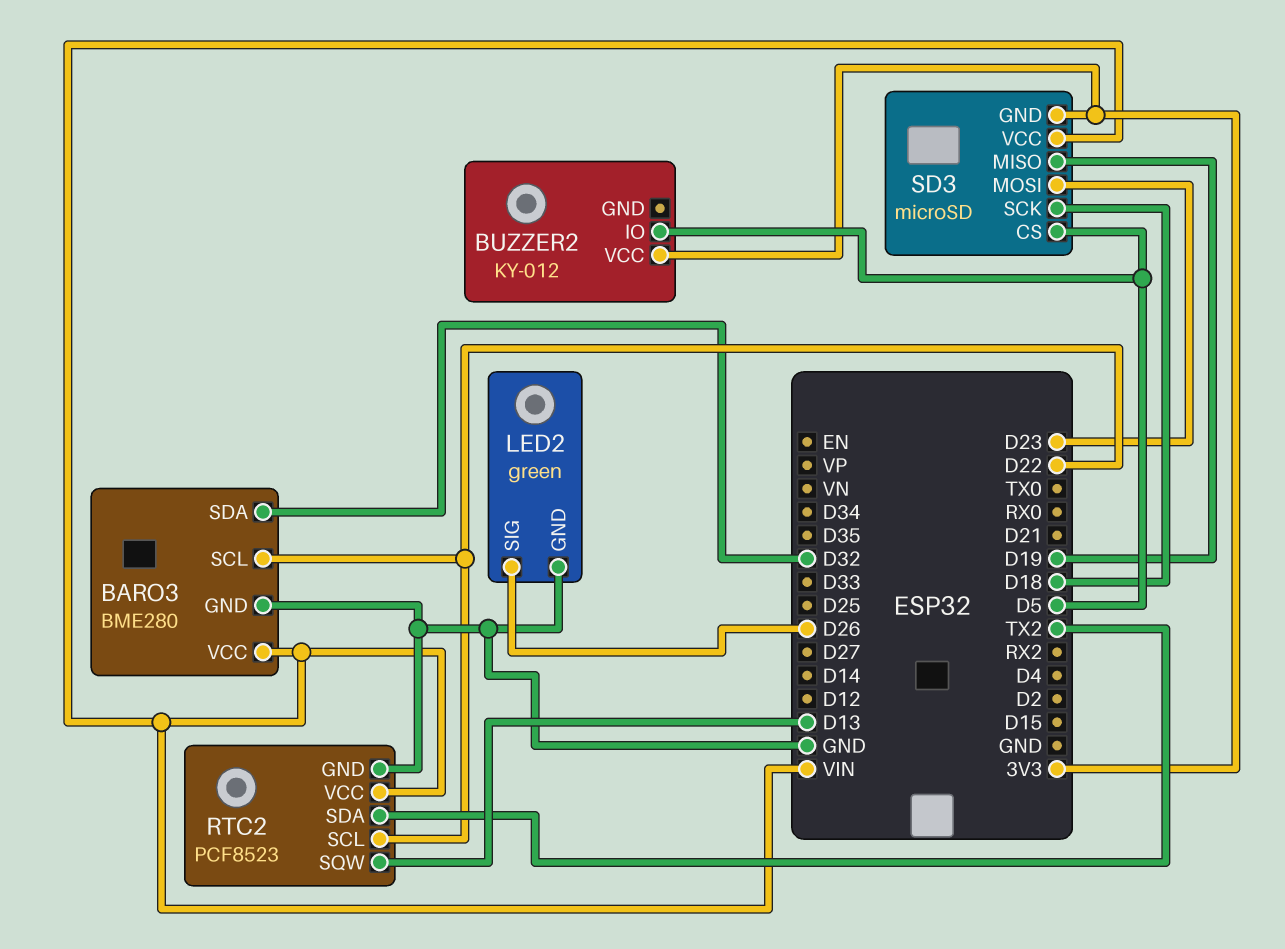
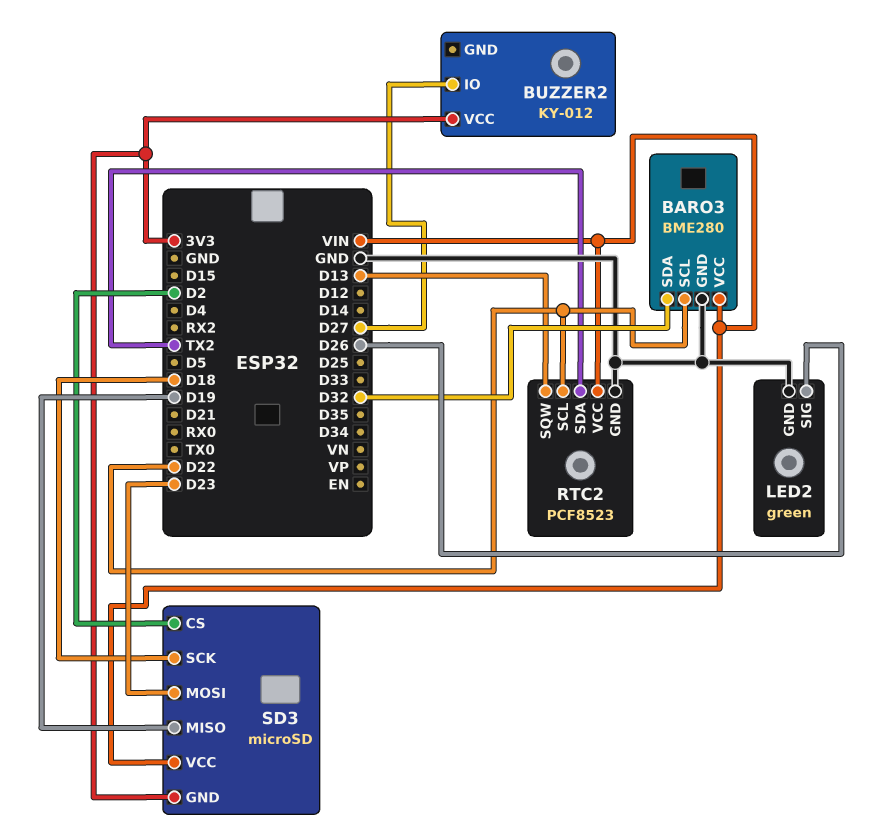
BUZZER2 pin IO: D5 -> D27
SD3 pin CS: D5 -> D2

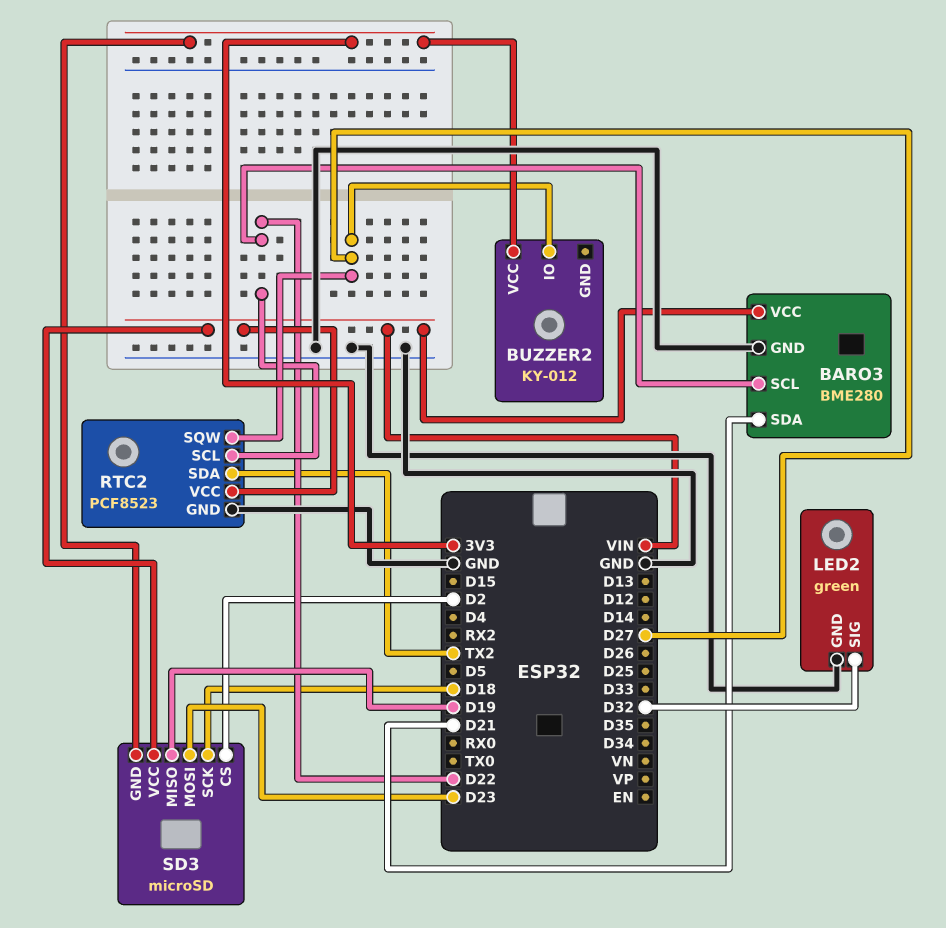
BARO3 pin SDA: D32 -> D21
LED2 pin SIG: D26 -> D32
RTC2 pin SQW: D13 -> D27

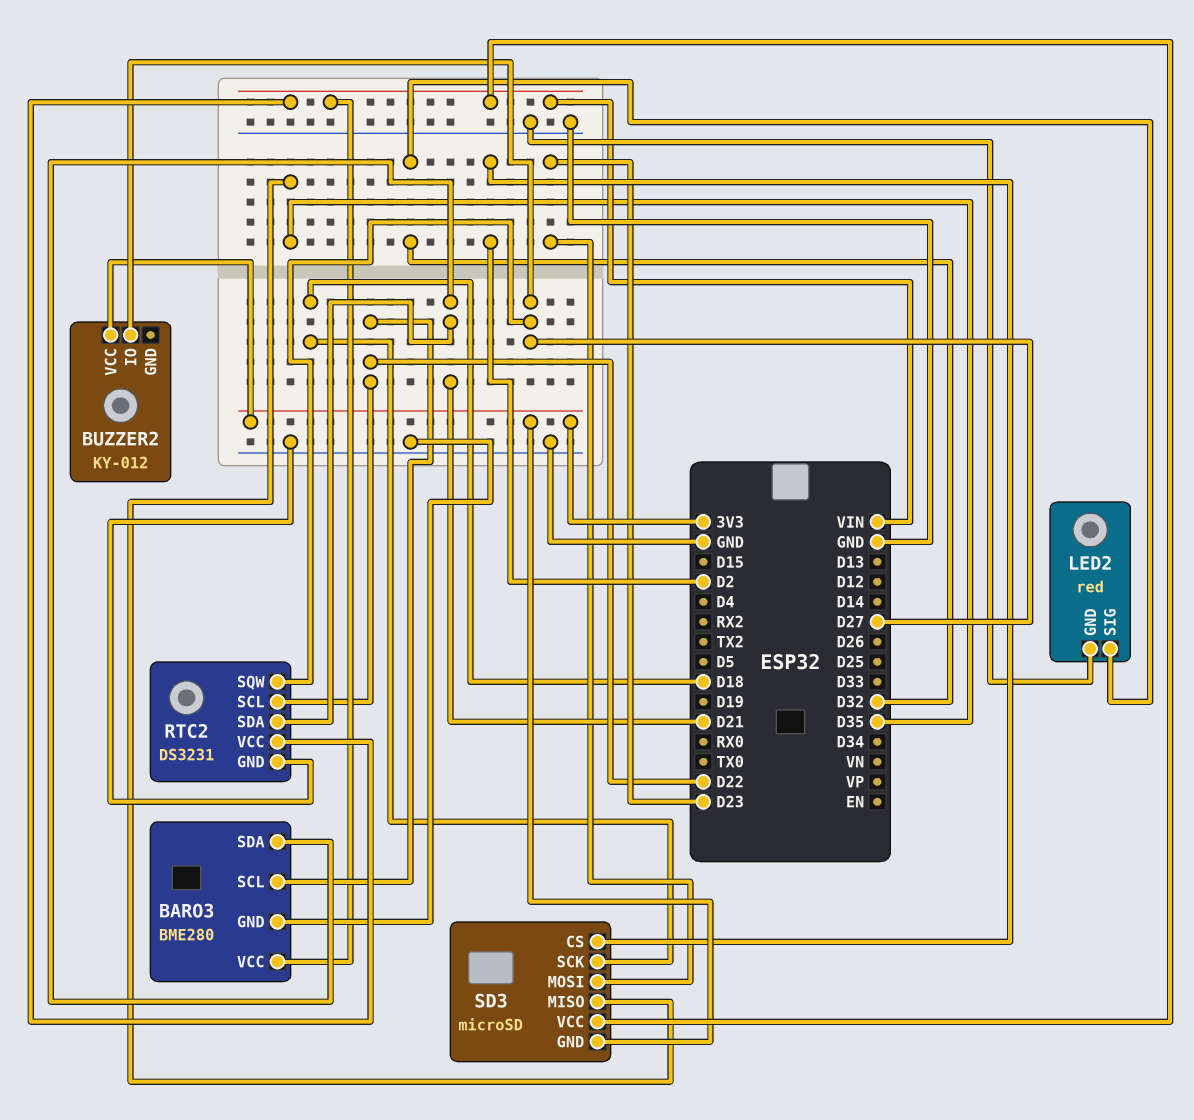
LED2: green -> red
RTC2: PCF8523 -> DS3231
RTC2 pin SDA: TX2 -> D21
SD3 pin MISO: D19 -> D35

